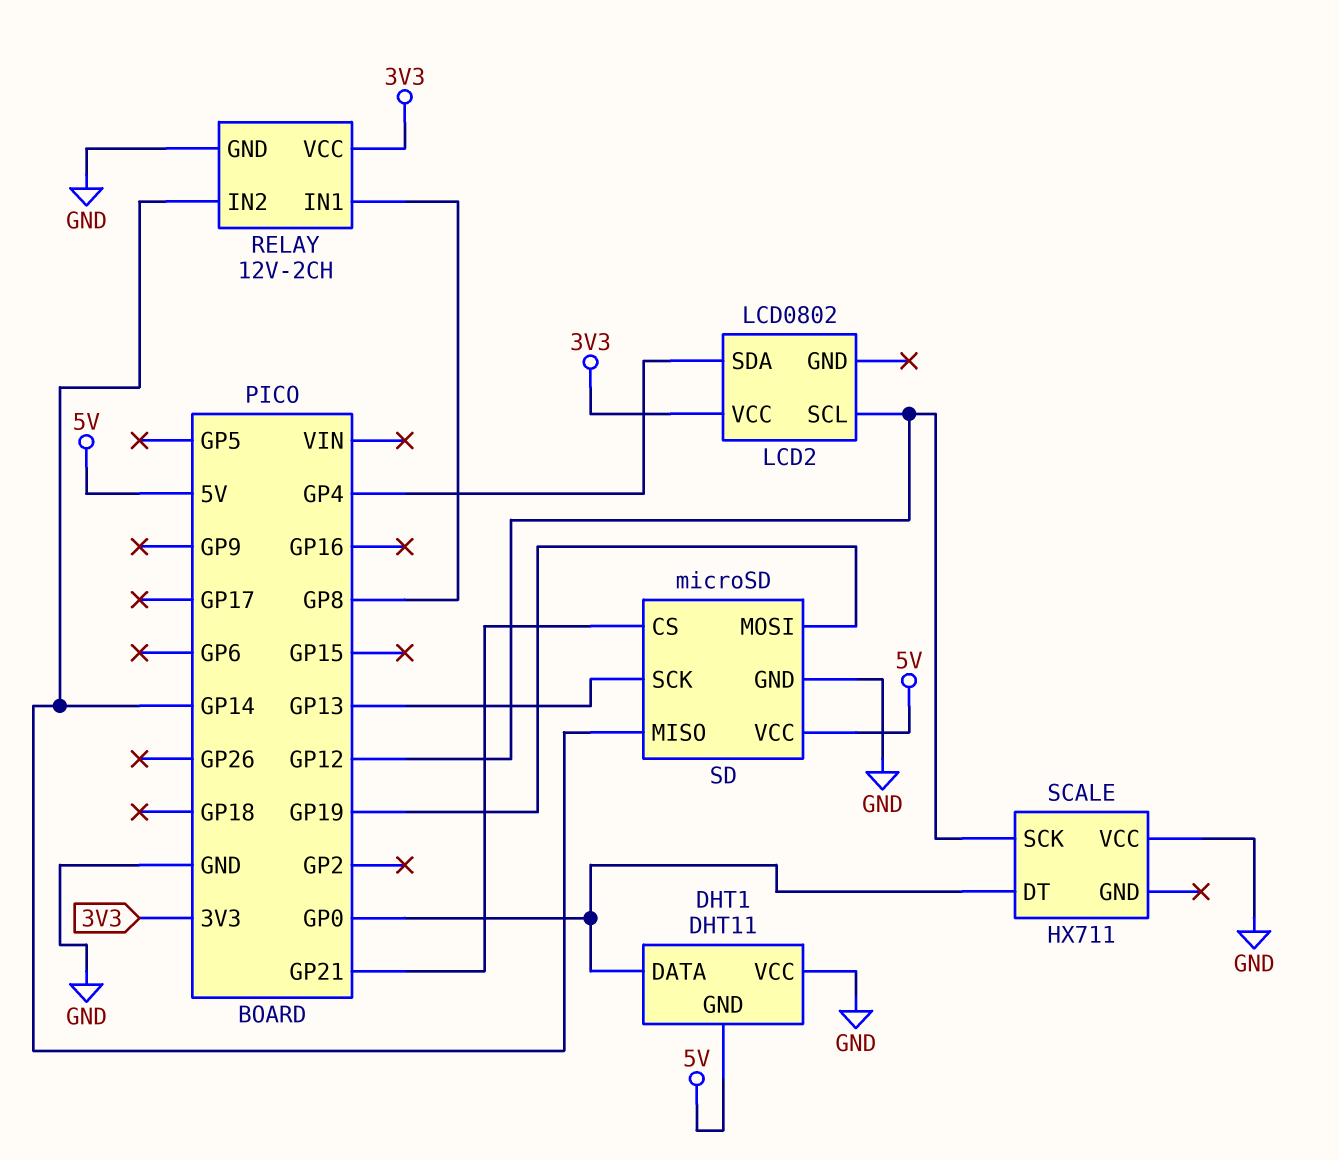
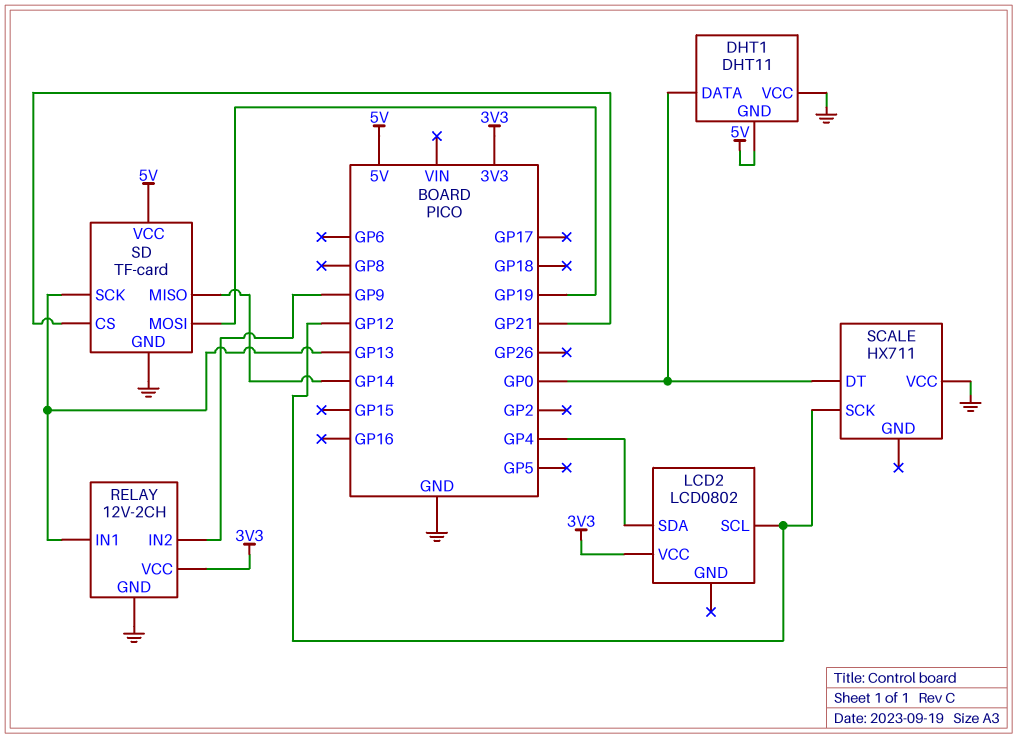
RELAY pin IN1: GP8 -> GP13
RELAY pin IN2: GP14 -> GP9
SD: microSD -> TF-card

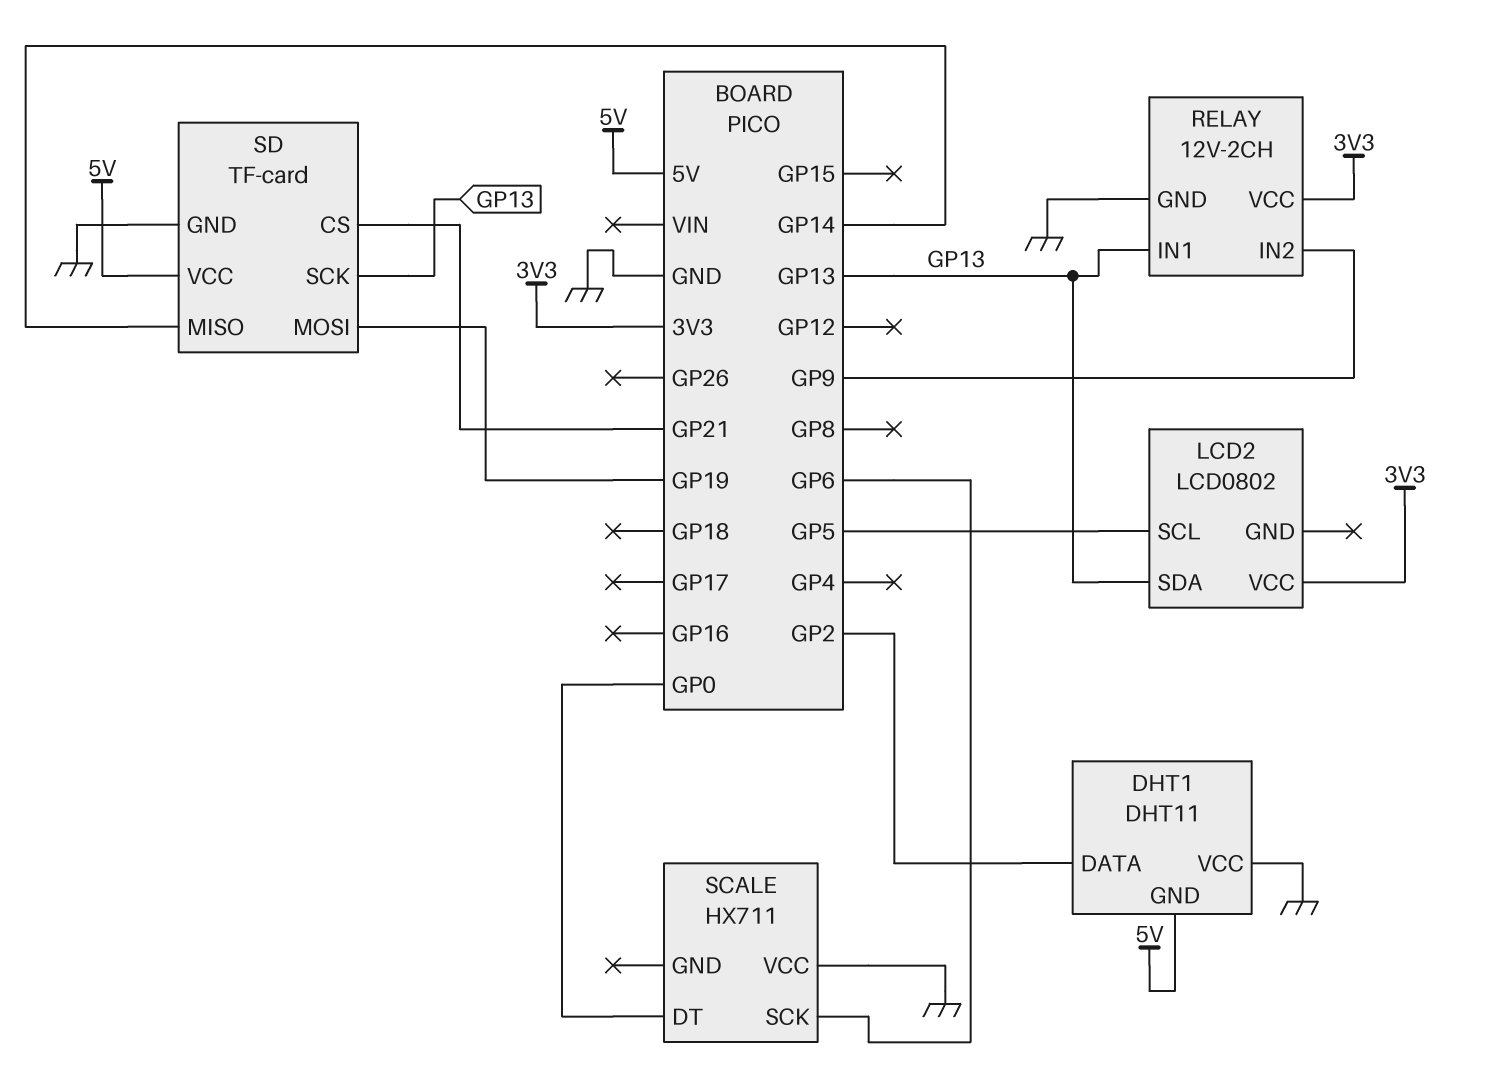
DHT1 pin DATA: GP0 -> GP2
LCD2 pin SCL: GP12 -> GP5
LCD2 pin SDA: GP4 -> GP13
SCALE pin SCK: GP12 -> GP6

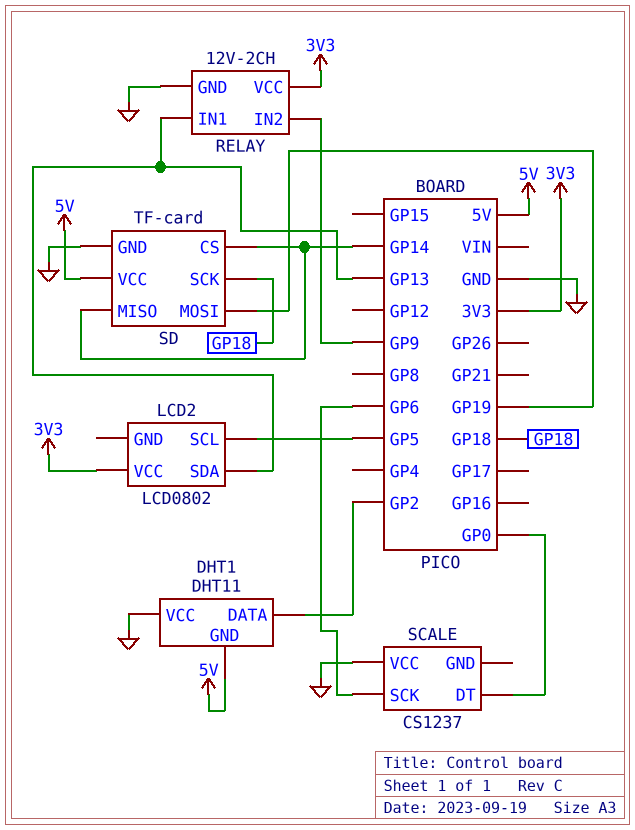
SCALE: HX711 -> CS1237
SD pin CS: GP21 -> GP14
SD pin SCK: GP13 -> GP18

